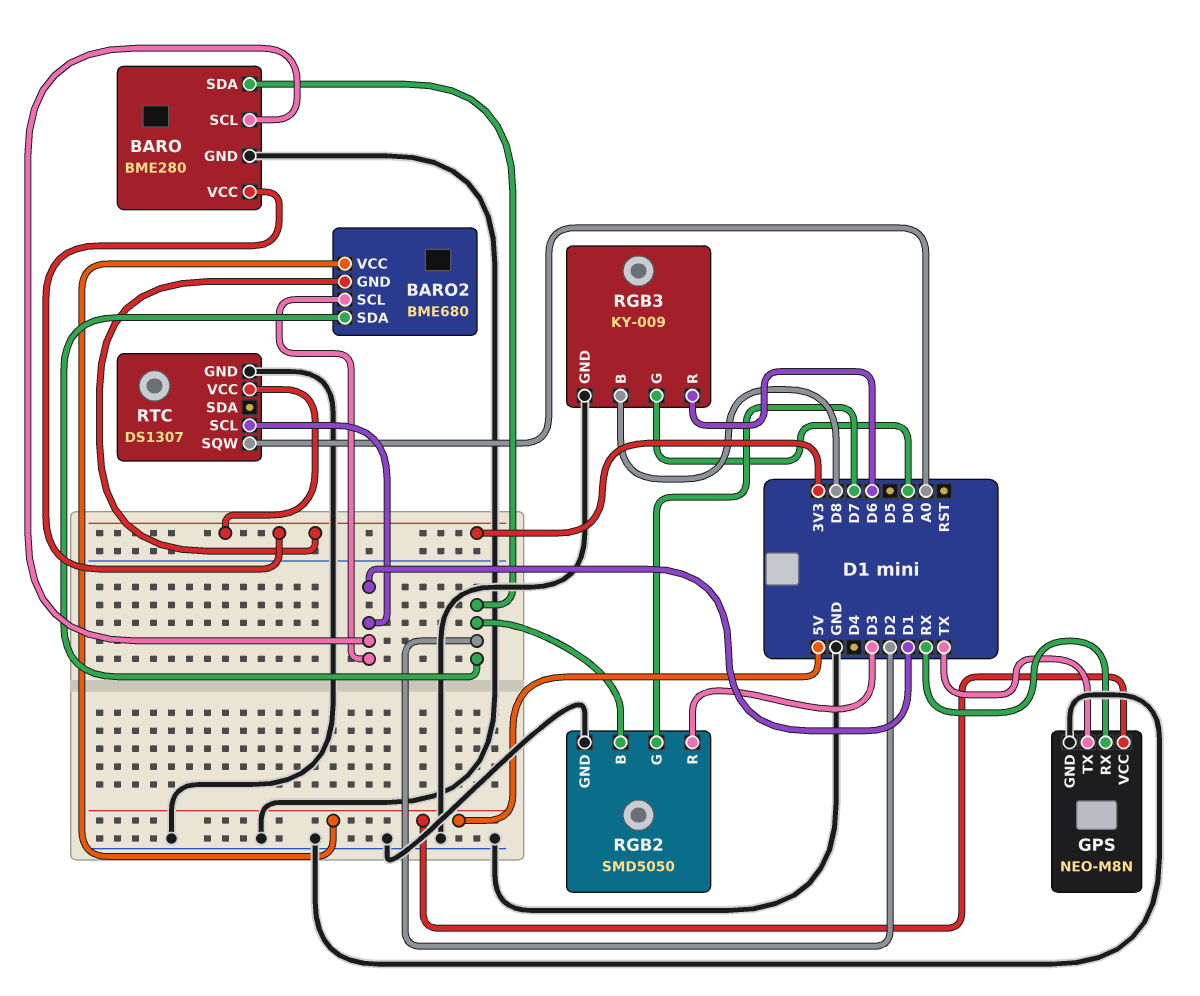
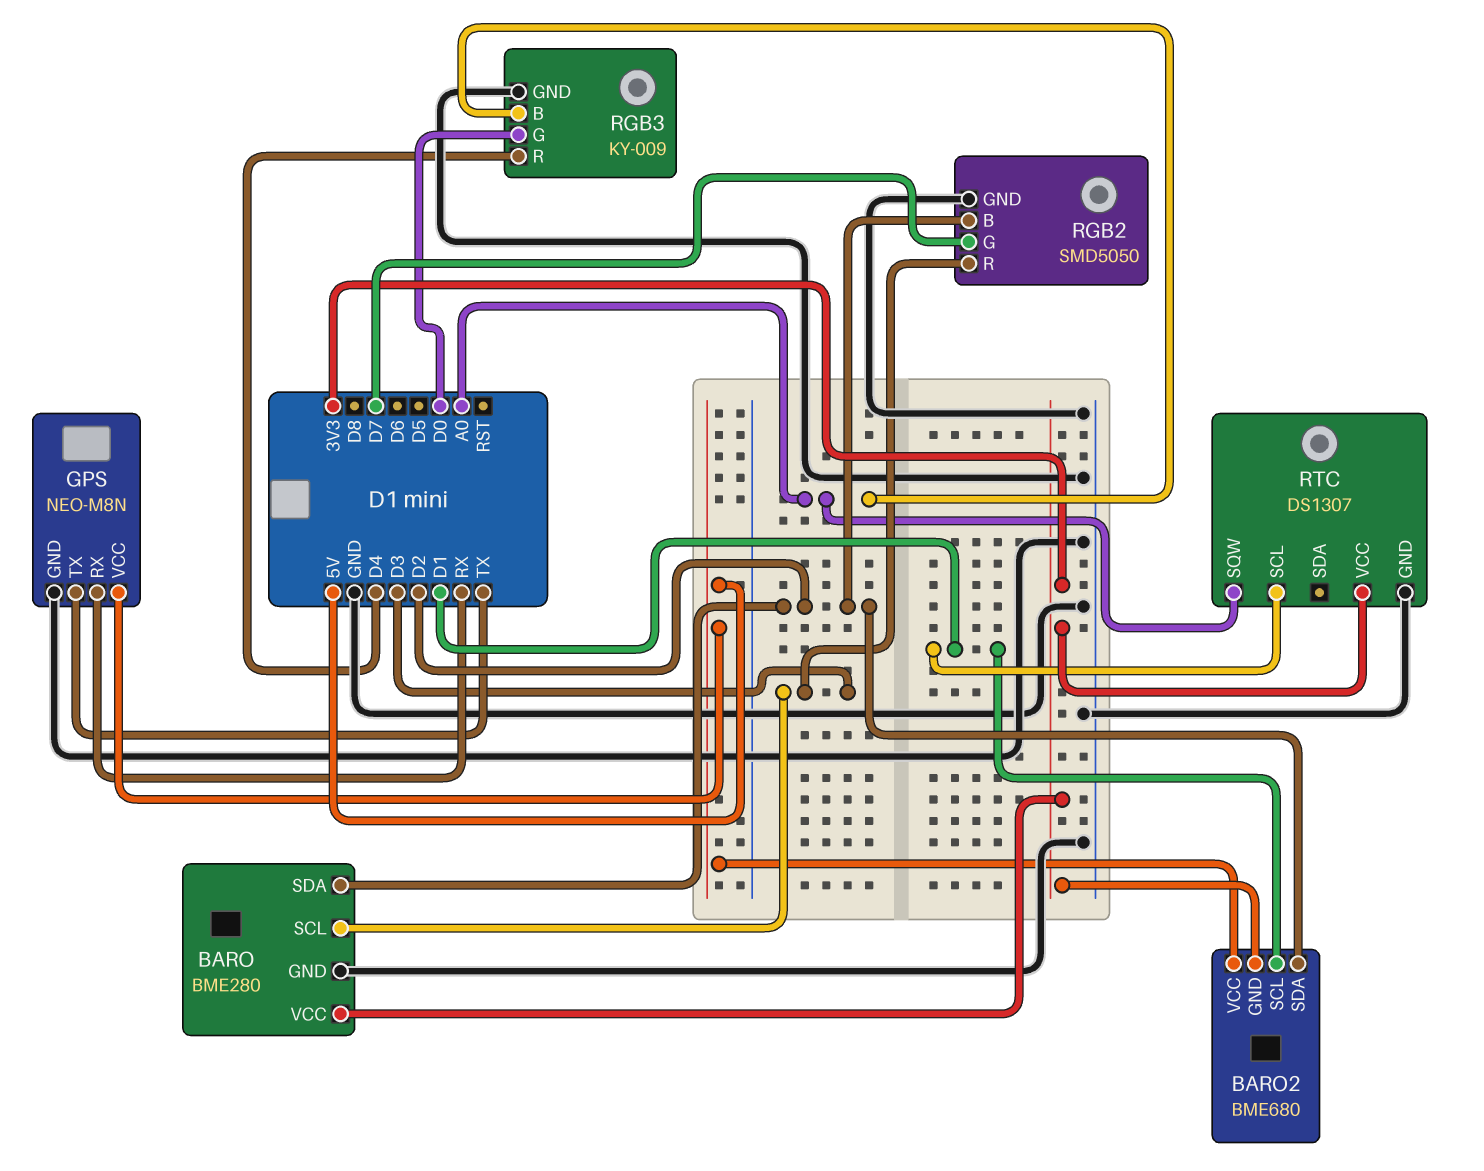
BARO pin SCL: D1 -> D3
RGB3 pin B: D8 -> A0
RGB3 pin R: D6 -> D4

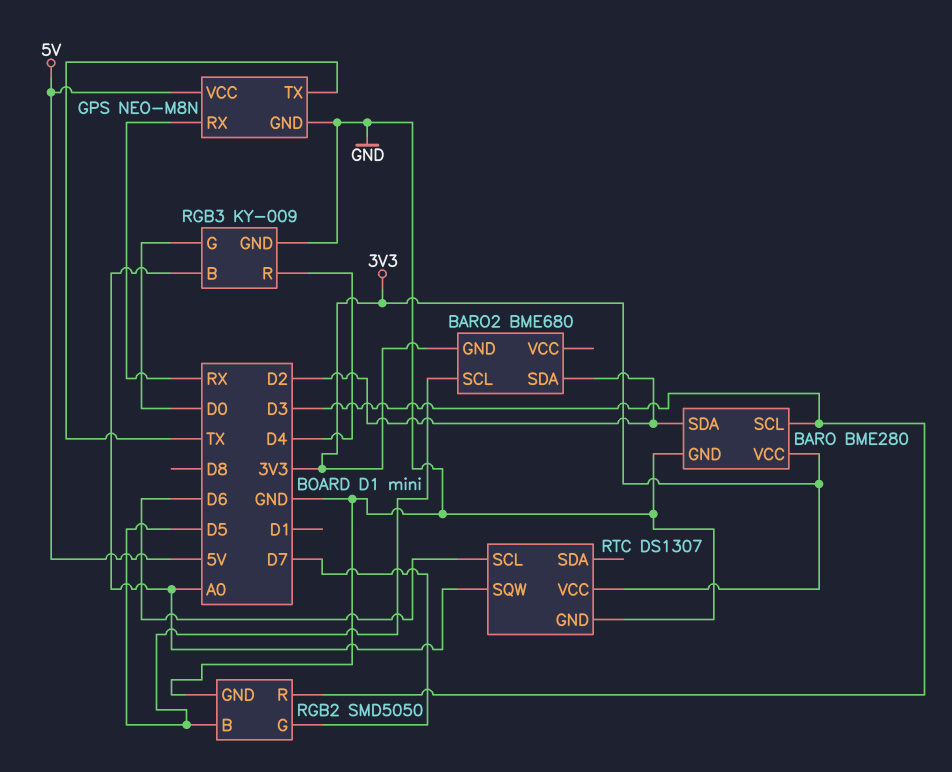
BARO2 pin SCL: D1 -> D5
BARO2 pin VCC: 5V -> none
RGB2 pin B: D2 -> D5
RTC pin SCL: D1 -> D6

